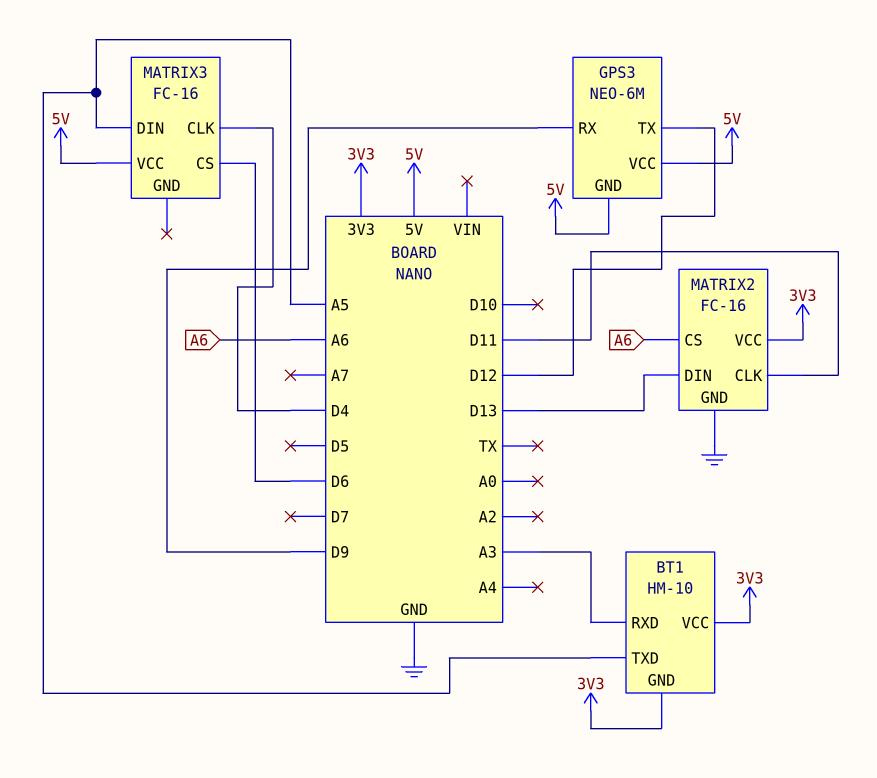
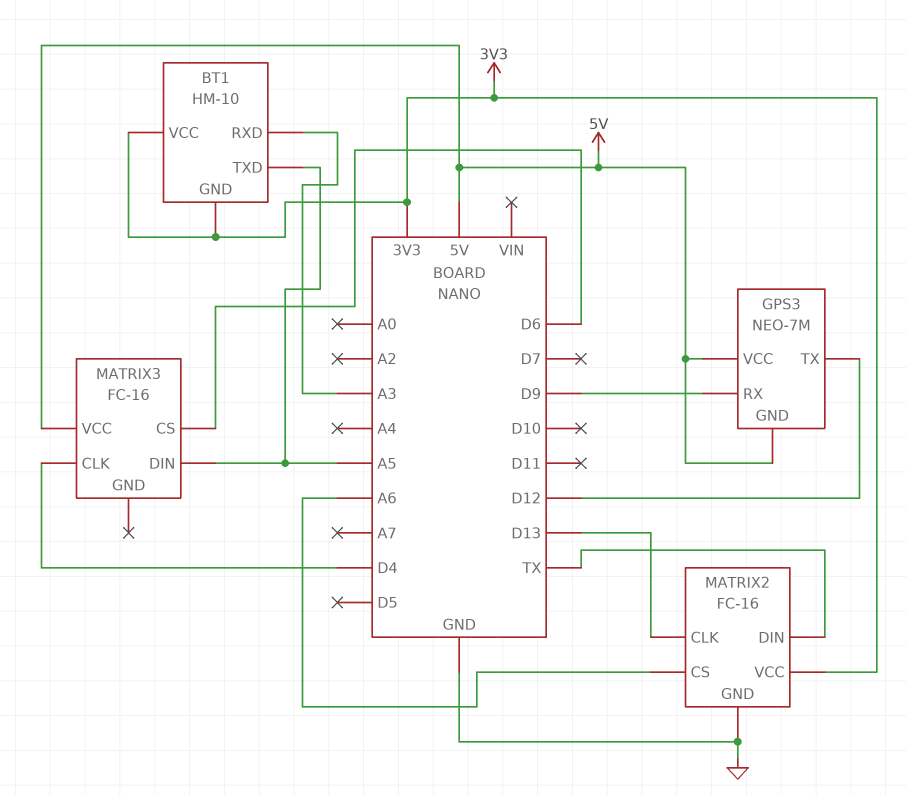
GPS3: NEO-6M -> NEO-7M
MATRIX2 pin CLK: D11 -> D13
MATRIX2 pin DIN: D13 -> TX

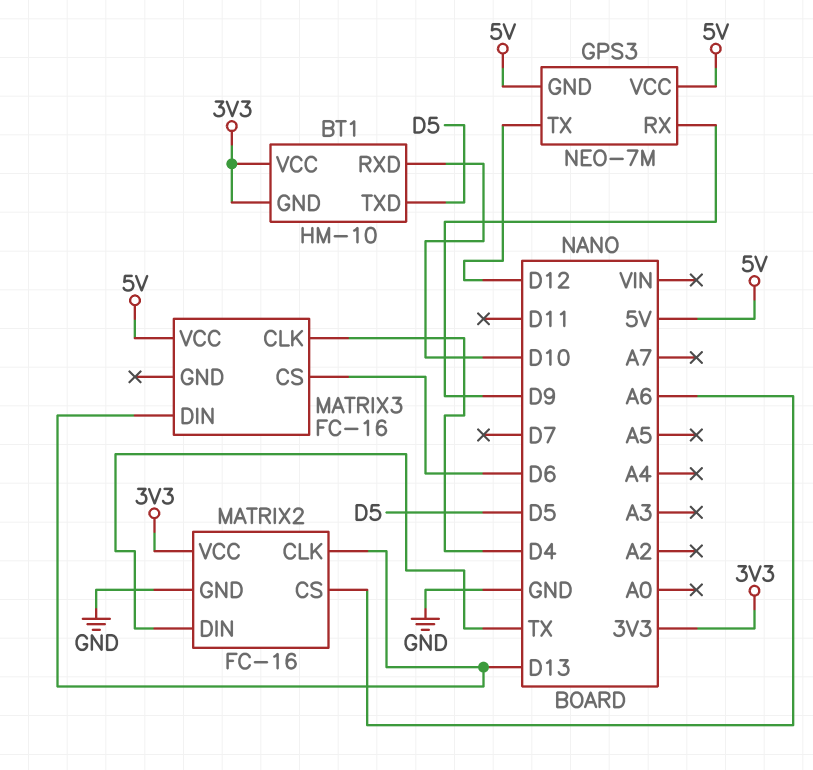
BT1 pin RXD: A3 -> D10
BT1 pin TXD: A5 -> D5
MATRIX3 pin DIN: A5 -> D13

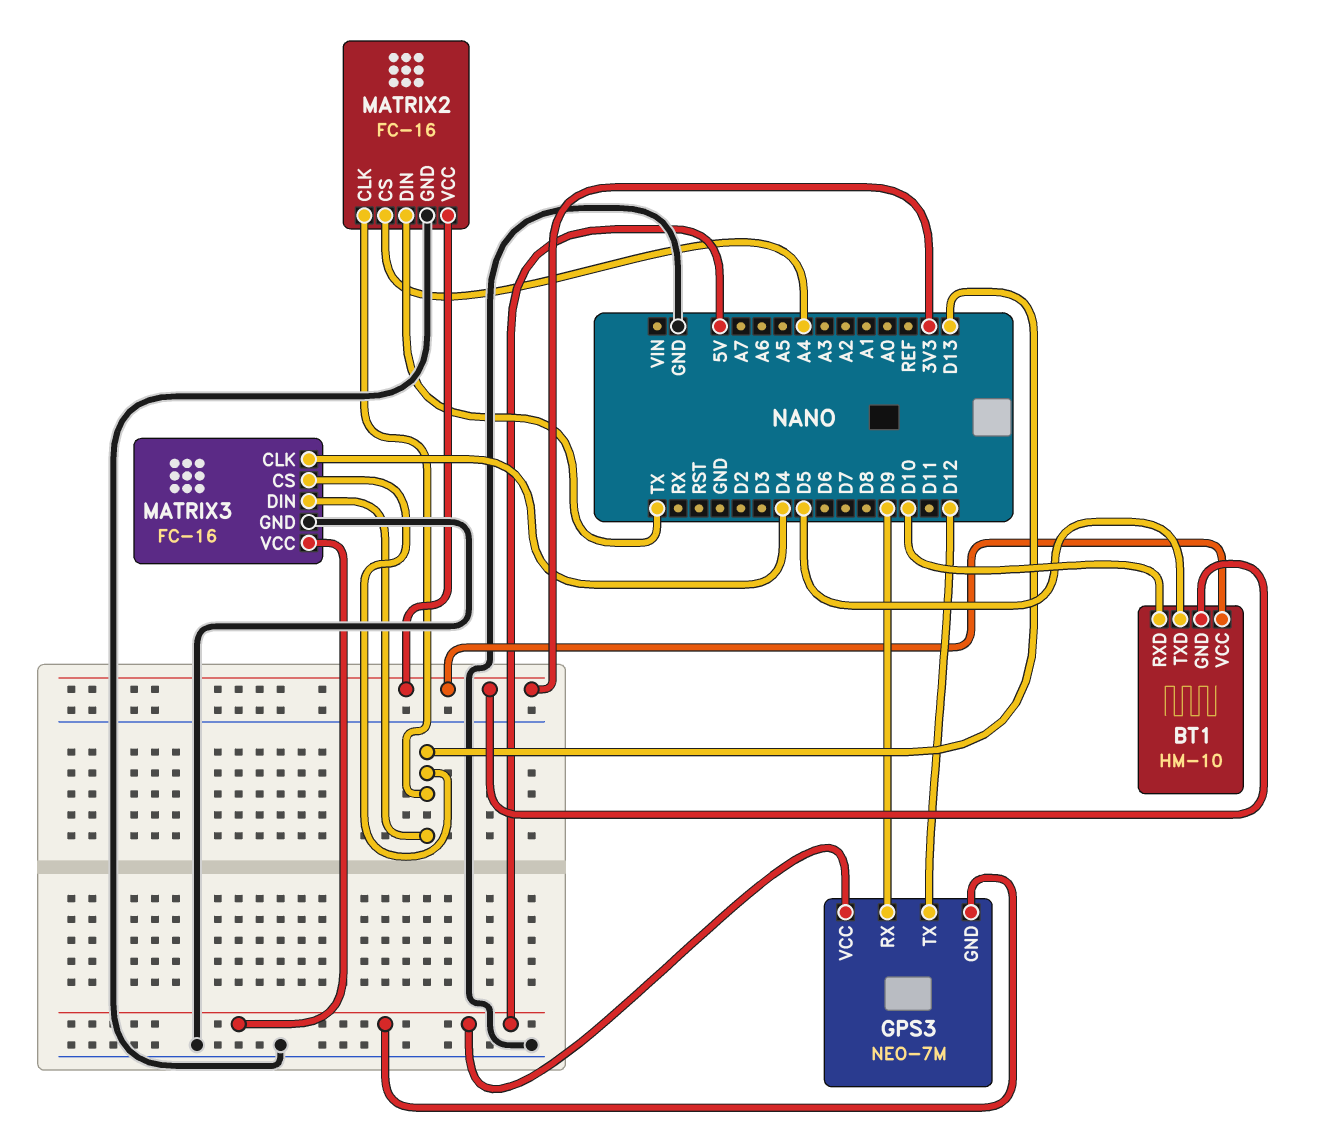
MATRIX2 pin CS: A6 -> A4
MATRIX3 pin CS: D6 -> D13
MATRIX3 pin GND: none -> GND

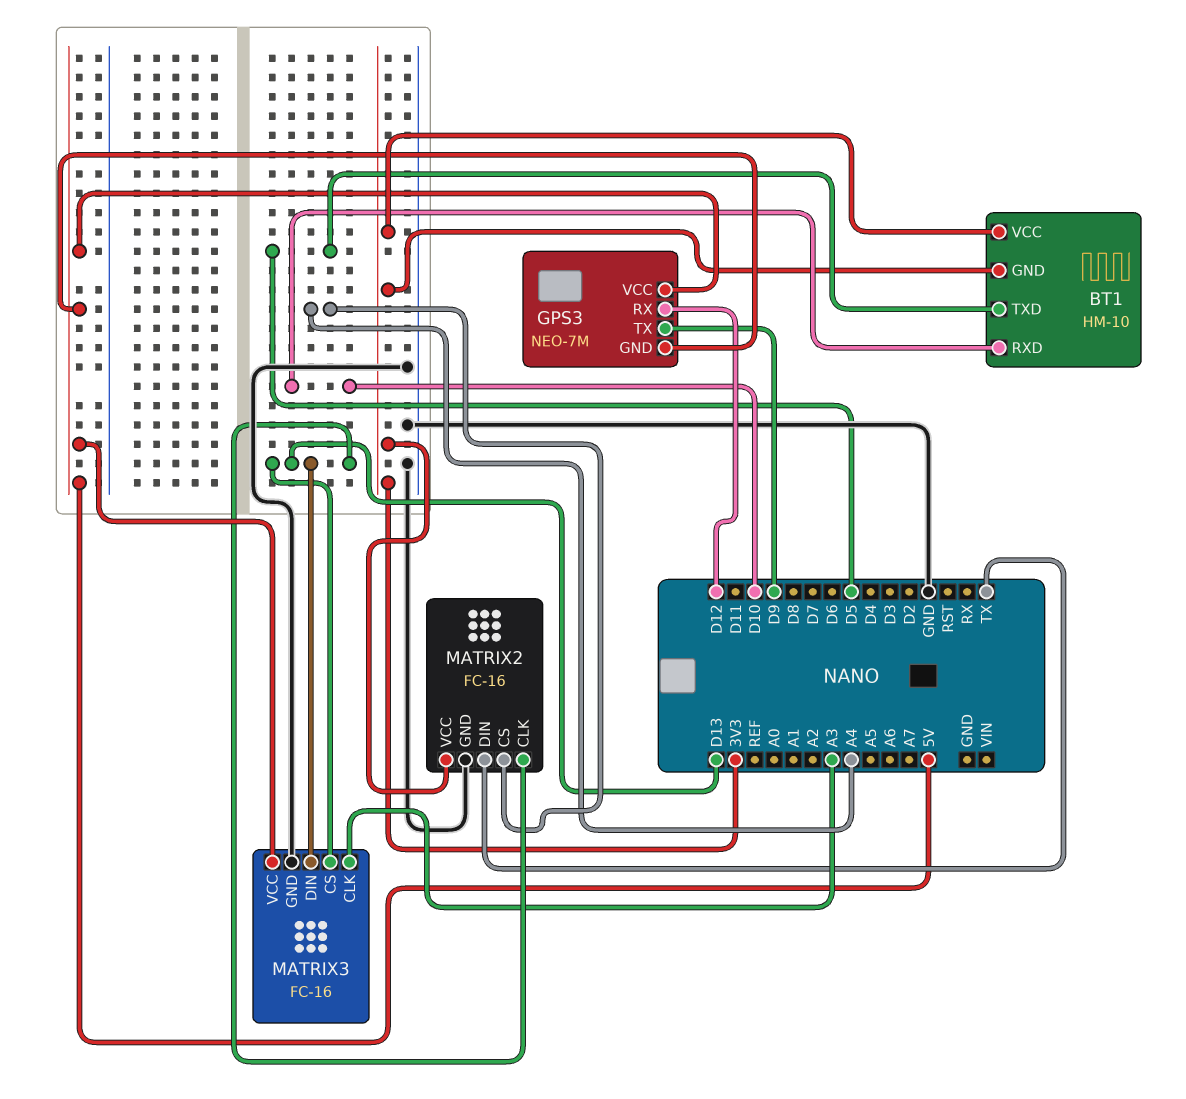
GPS3 pin RX: D9 -> D12
GPS3 pin TX: D12 -> D9
MATRIX3 pin CLK: D4 -> A3

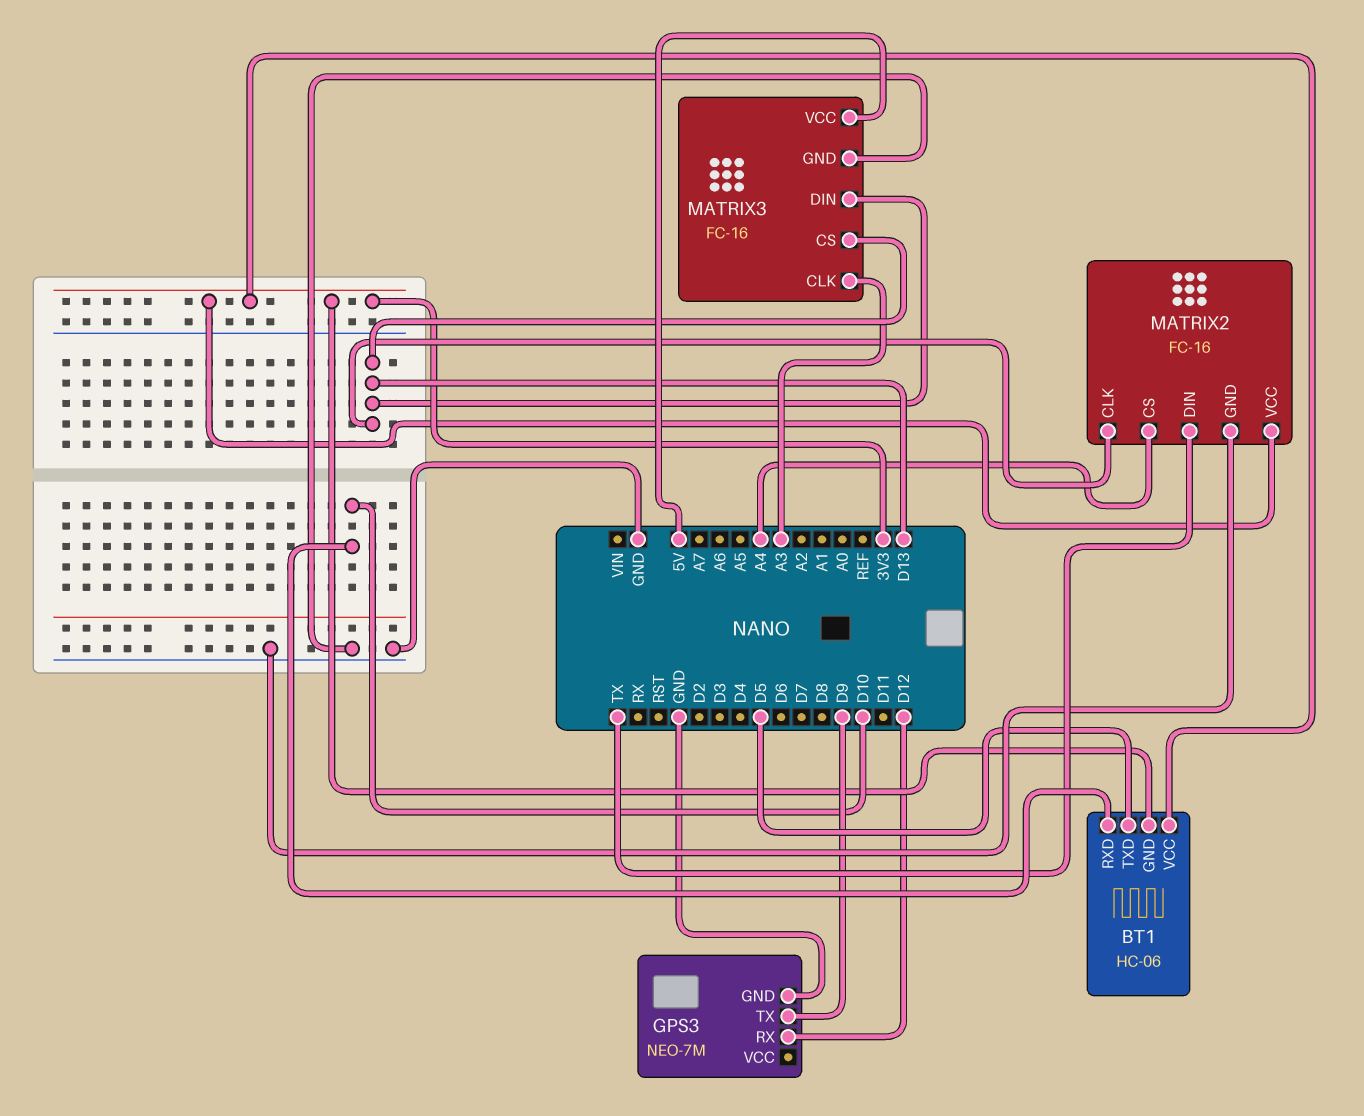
BT1: HM-10 -> HC-06
GPS3 pin GND: 5V -> GND
GPS3 pin VCC: 5V -> none

